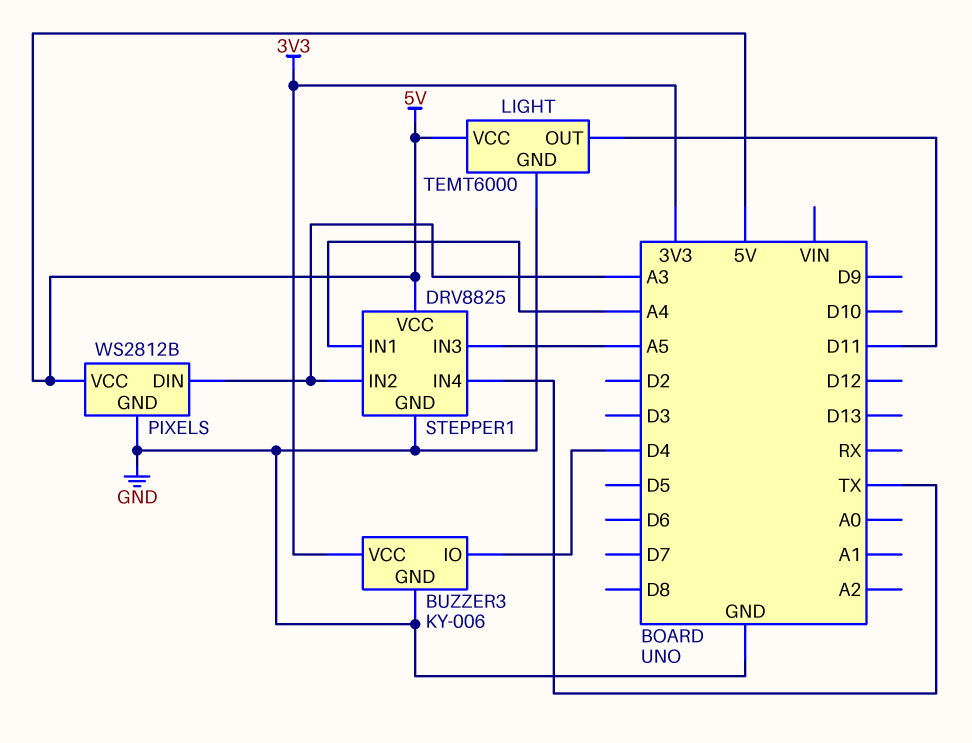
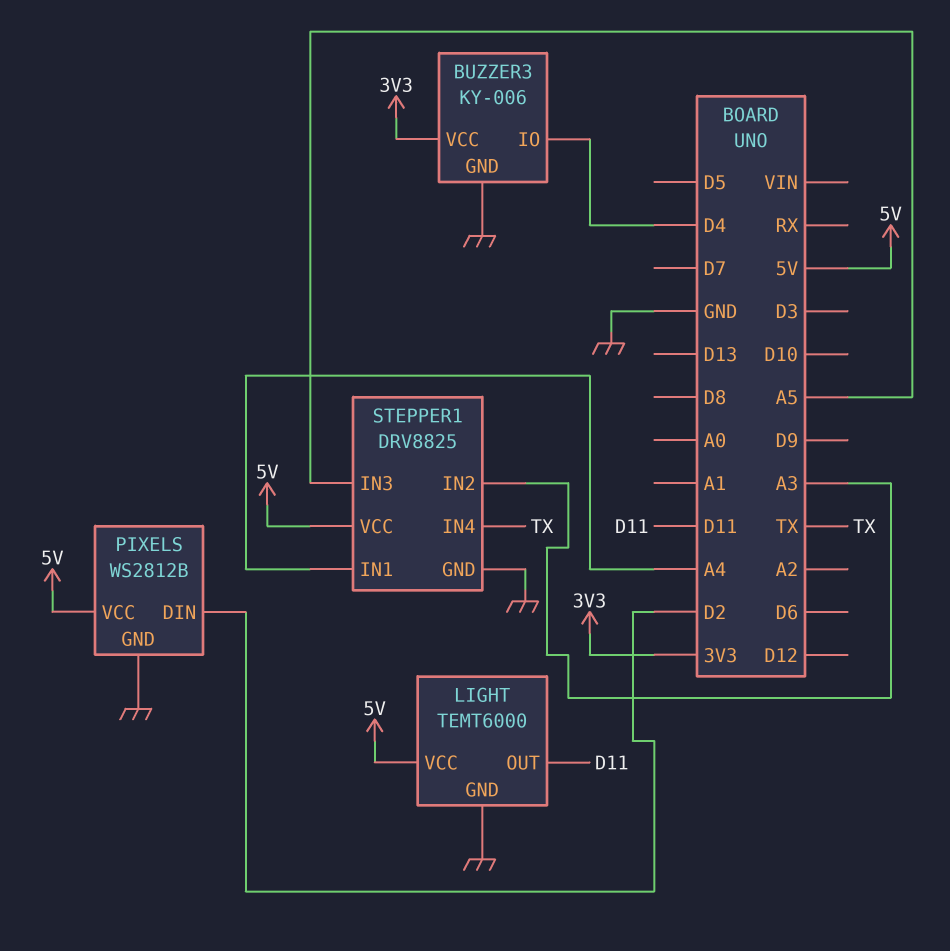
PIXELS pin DIN: A3 -> D2

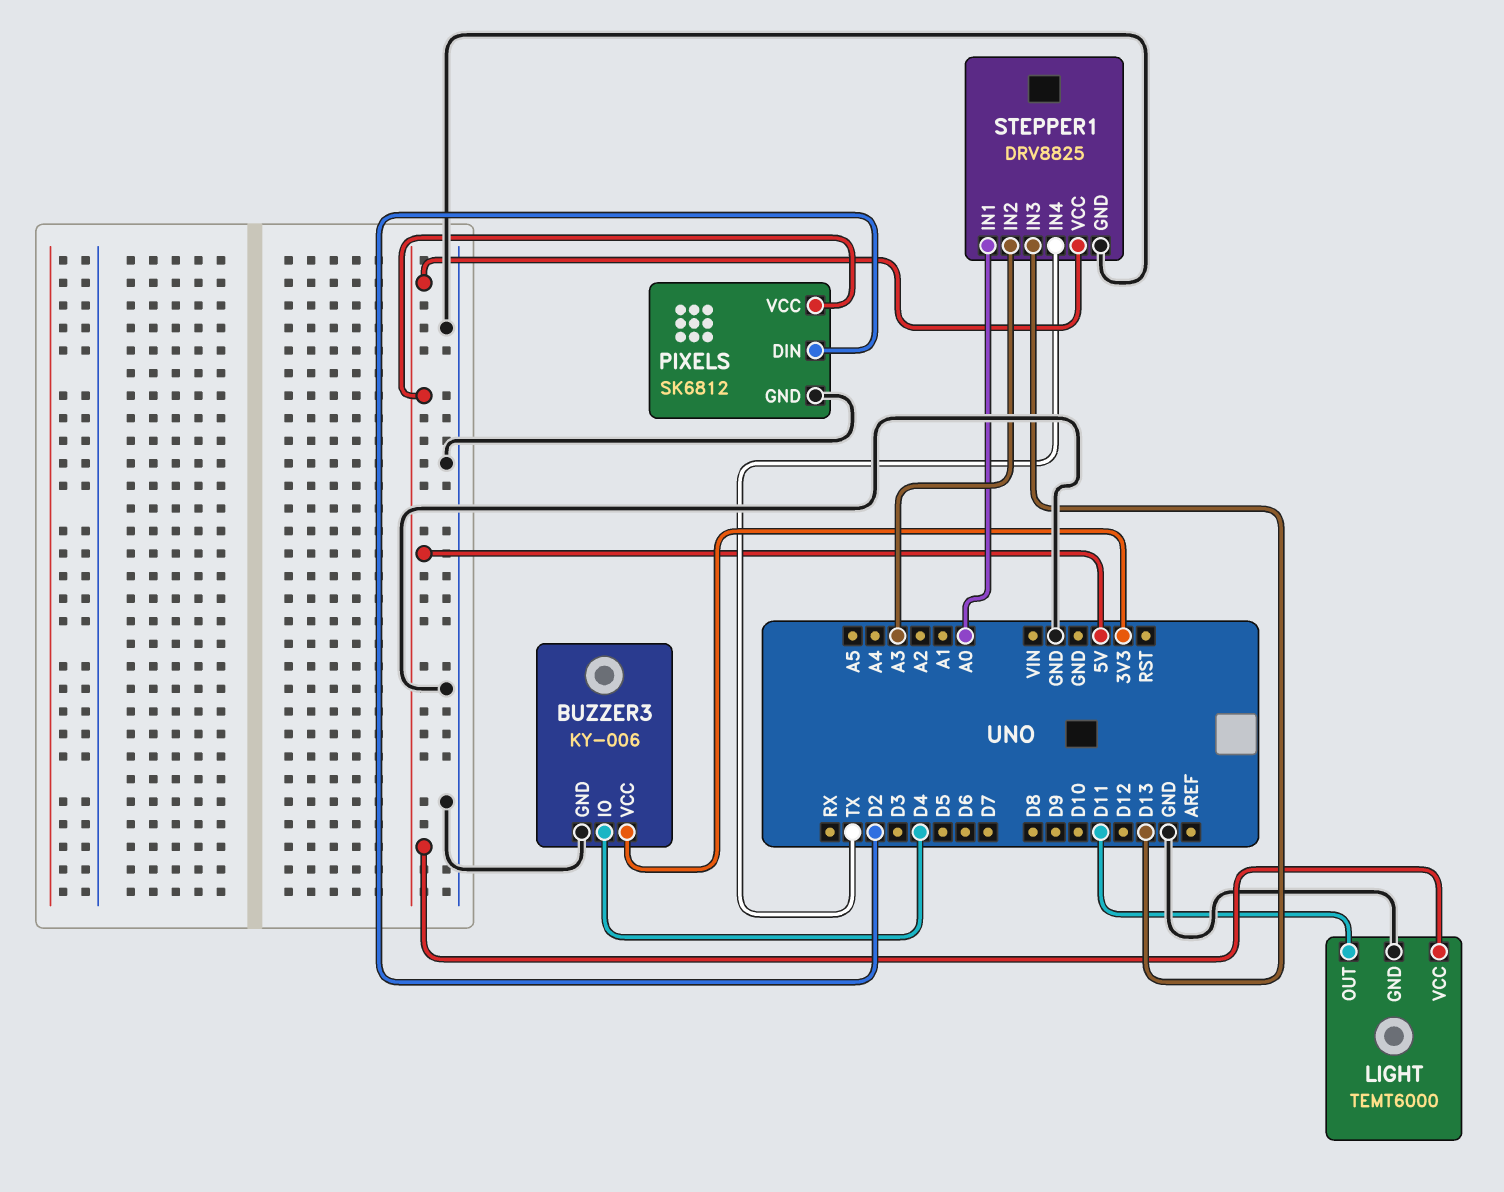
PIXELS: WS2812B -> SK6812
STEPPER1 pin IN1: A4 -> A0
STEPPER1 pin IN3: A5 -> D13

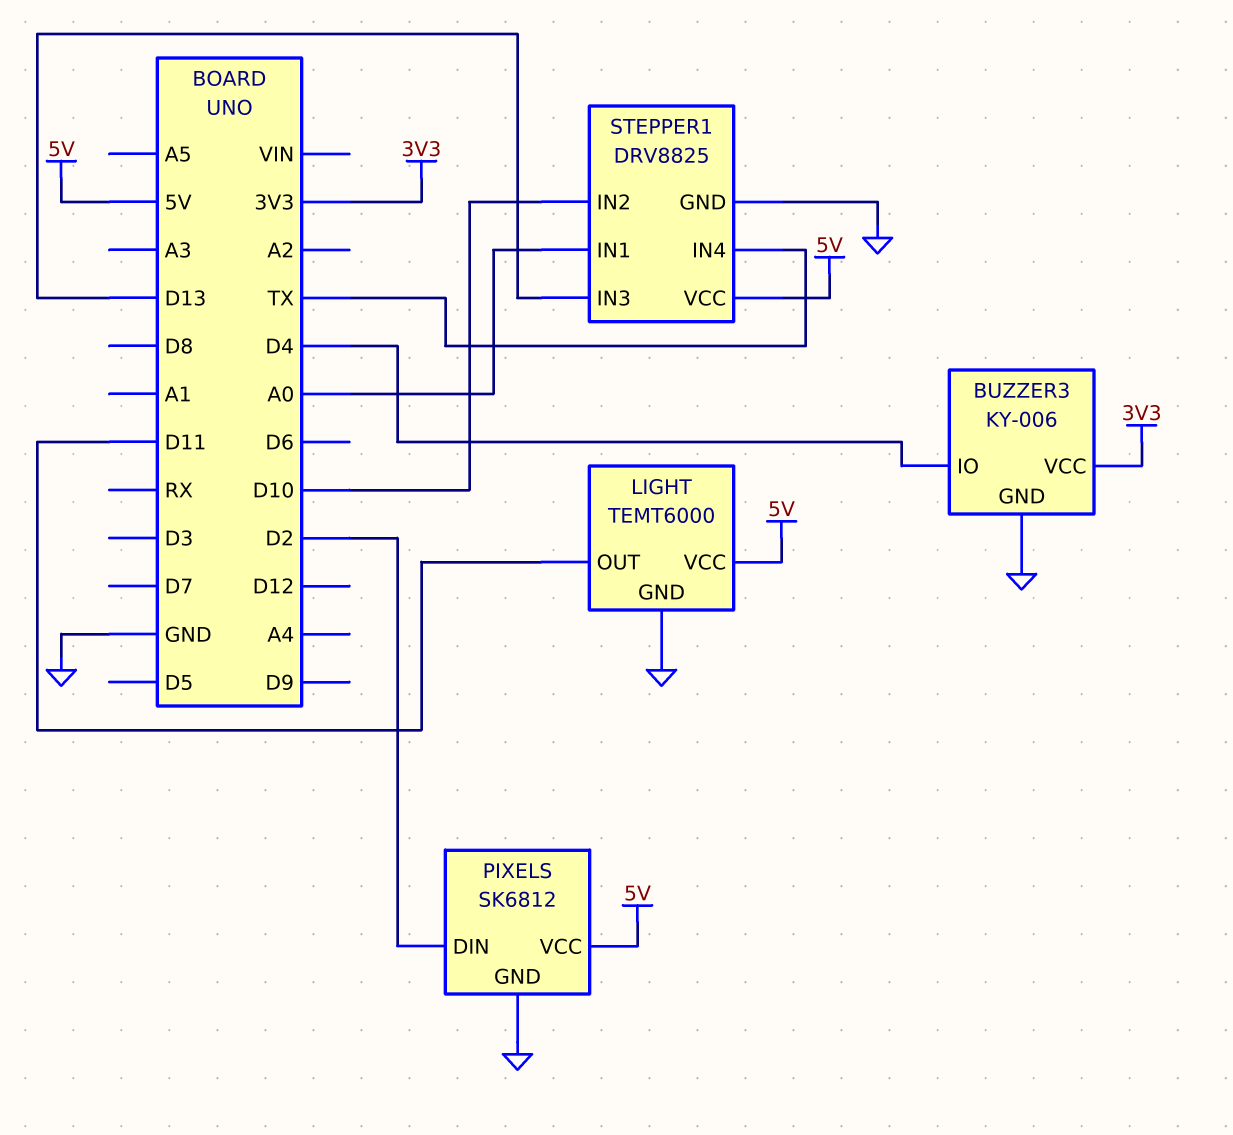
STEPPER1 pin IN2: A3 -> D10

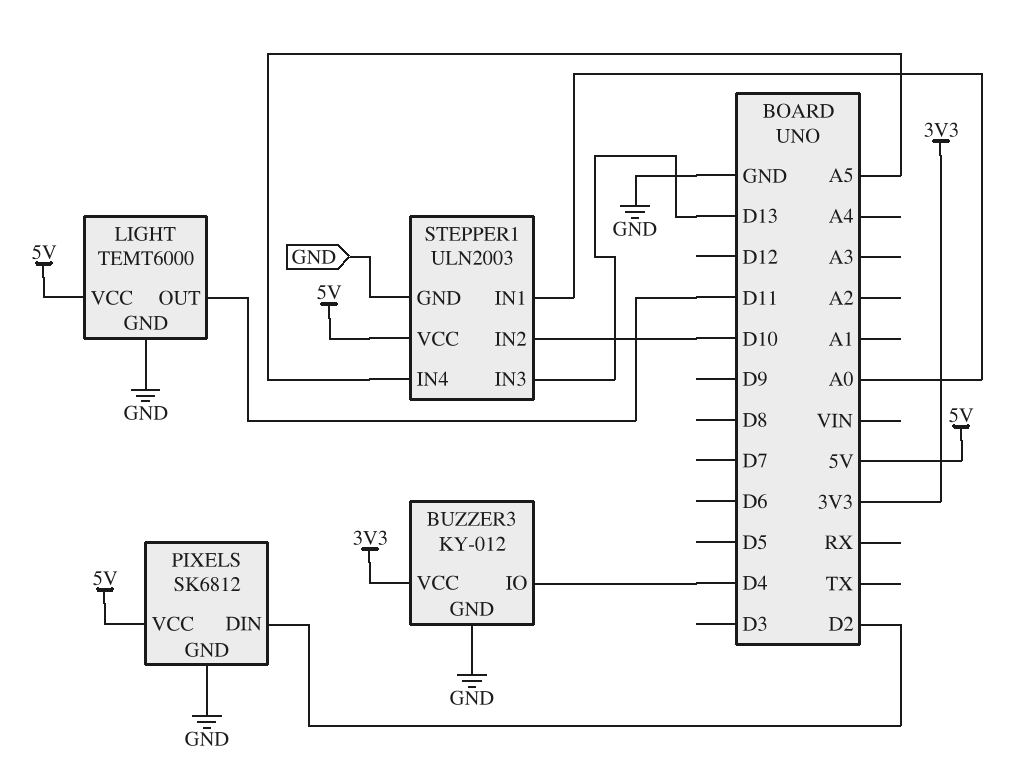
BUZZER3: KY-006 -> KY-012
STEPPER1: DRV8825 -> ULN2003
STEPPER1 pin IN4: TX -> A5

